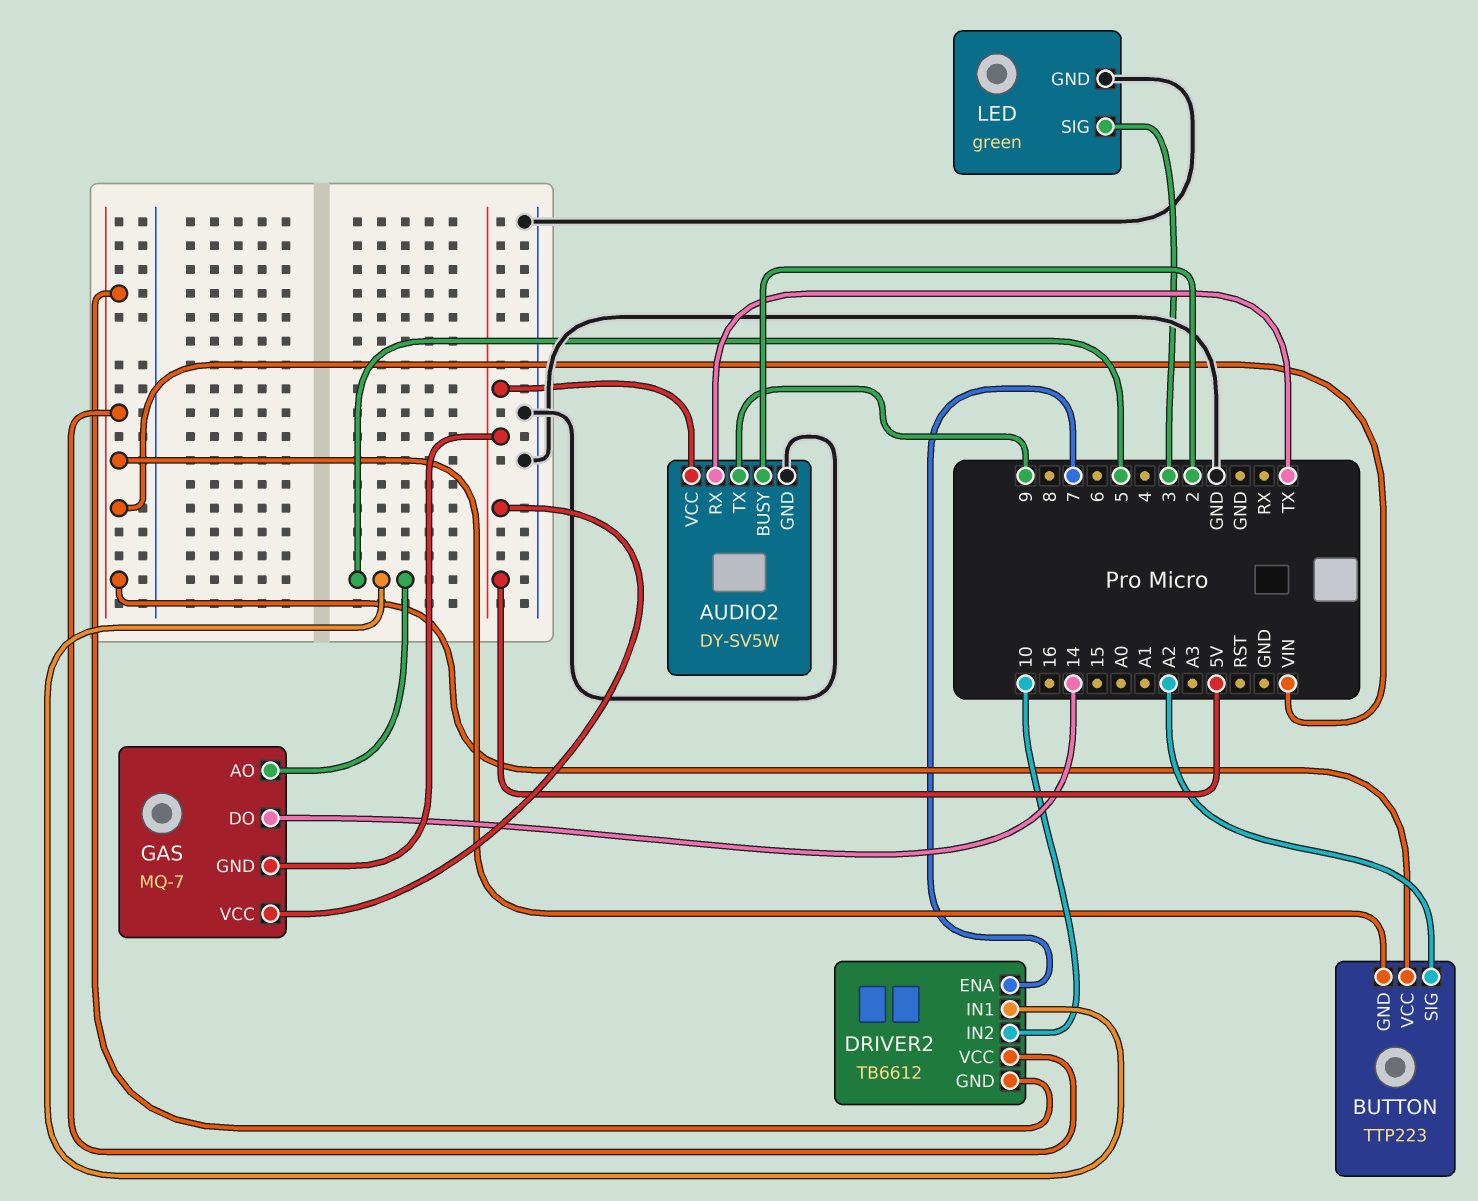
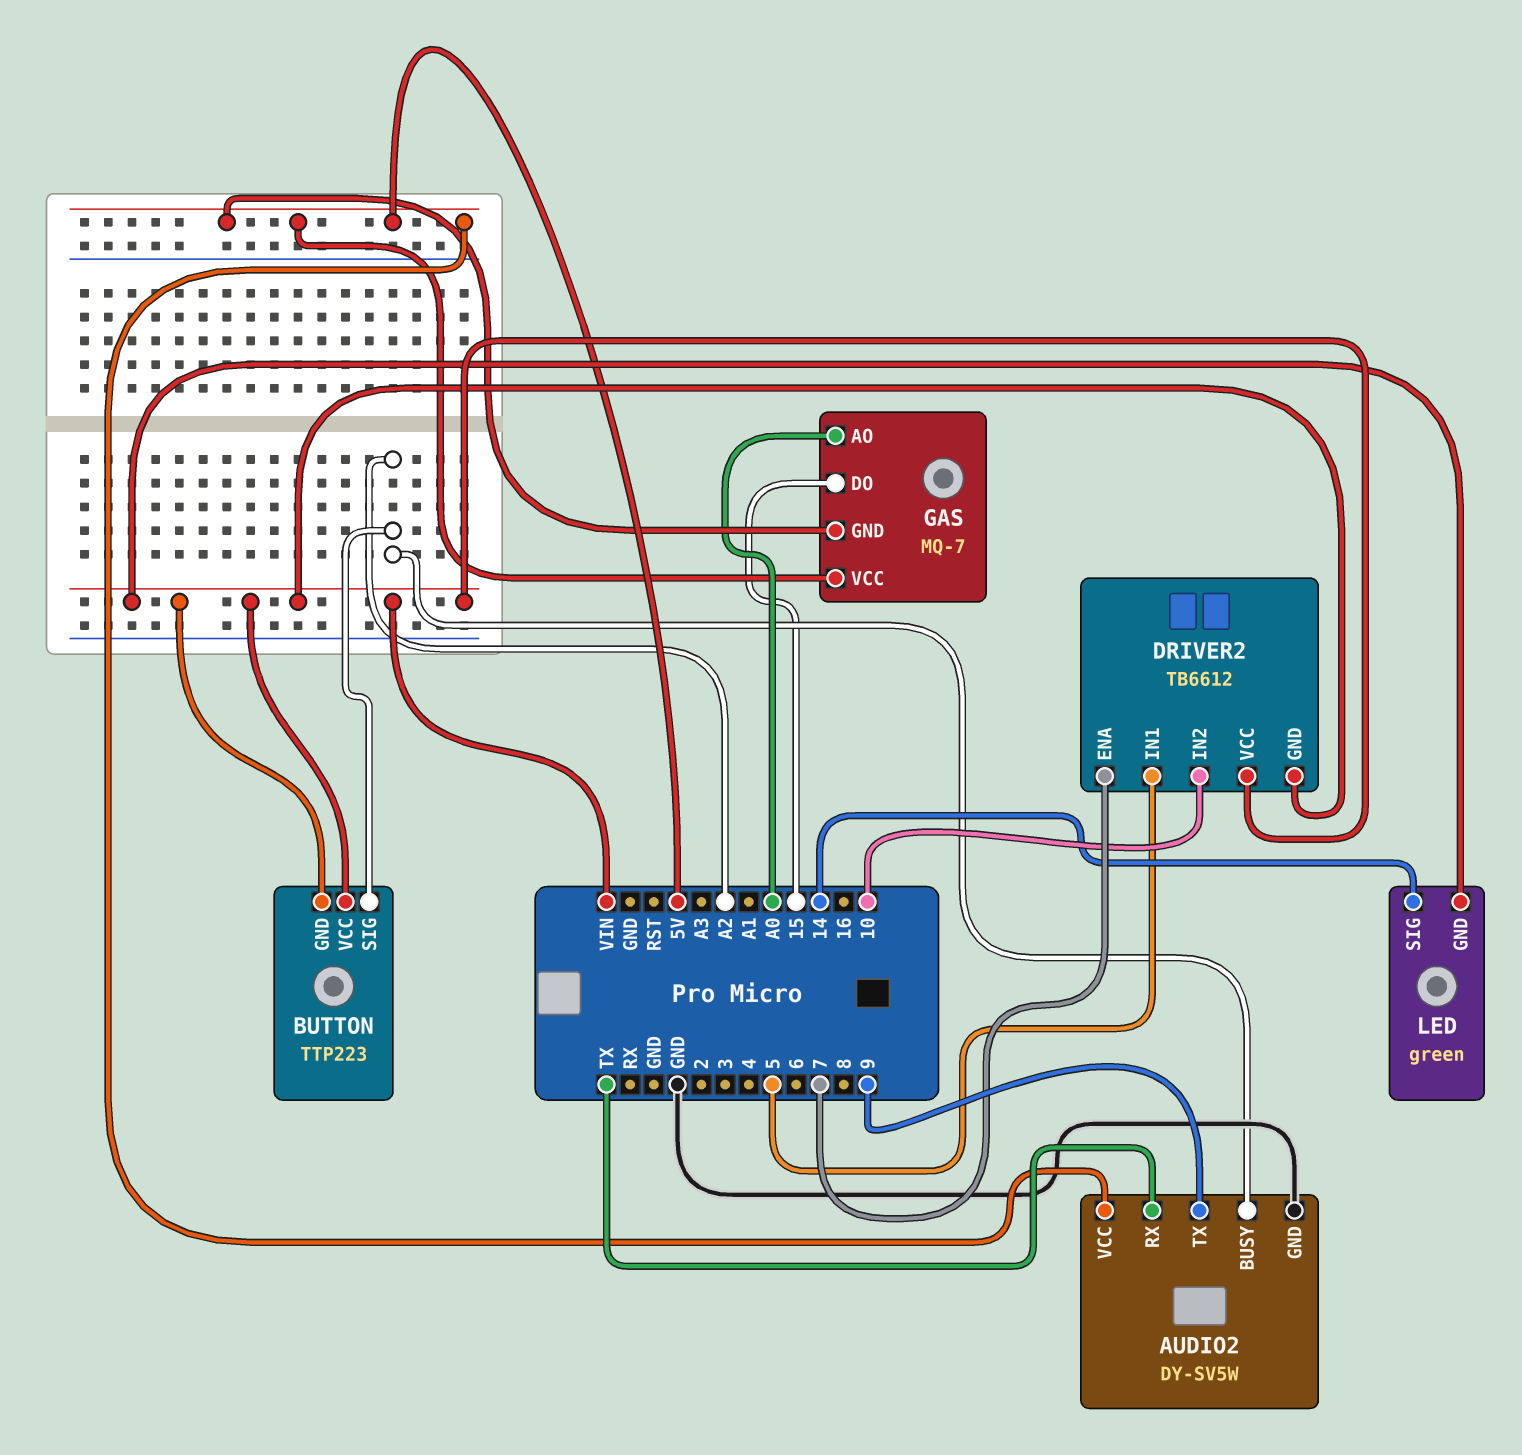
AUDIO2 pin BUSY: 2 -> A2
GAS pin AO: 5 -> A0
GAS pin DO: 14 -> 15
LED pin GND: GND -> VIN
LED pin SIG: 3 -> 14

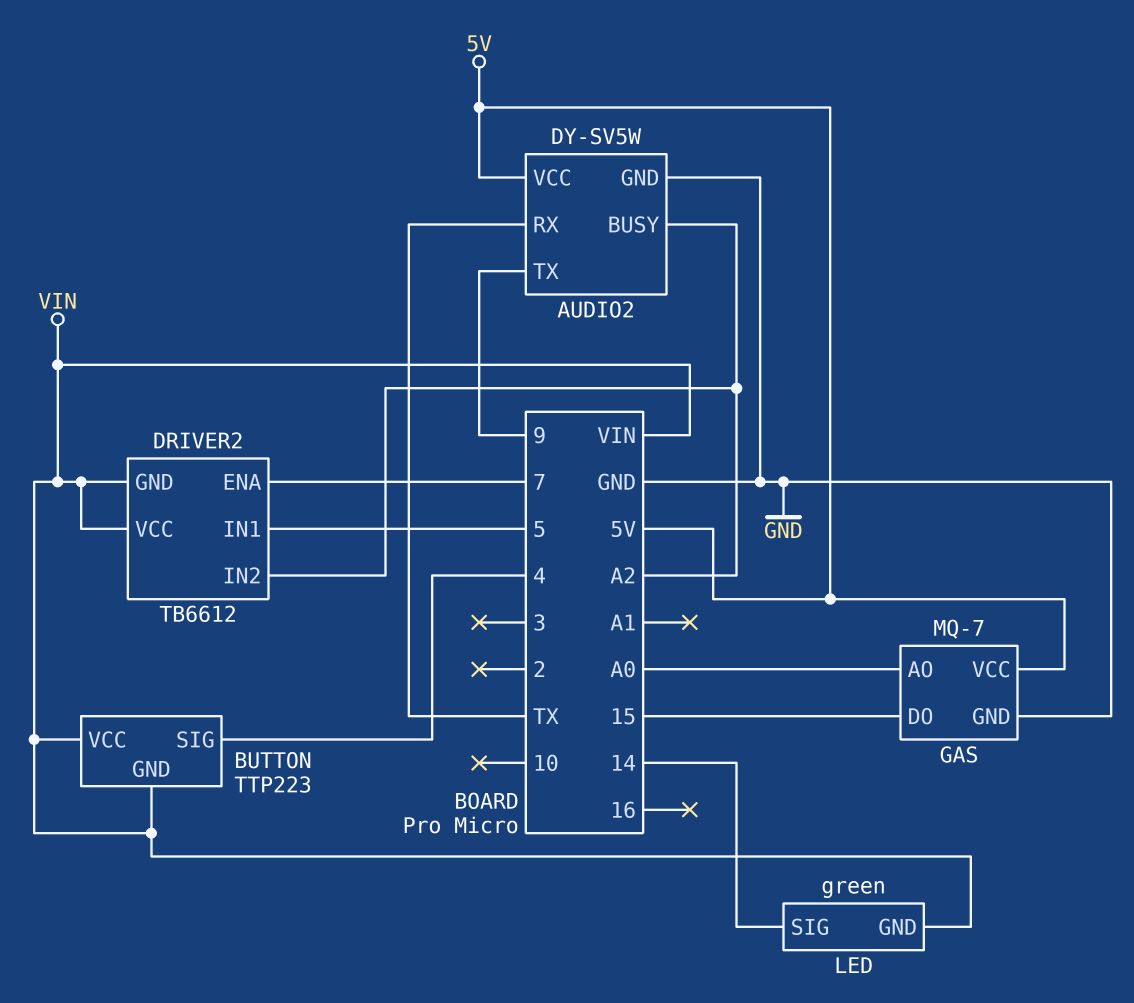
BUTTON pin SIG: A2 -> 4
DRIVER2 pin IN2: 10 -> A2
GAS pin GND: 5V -> GND

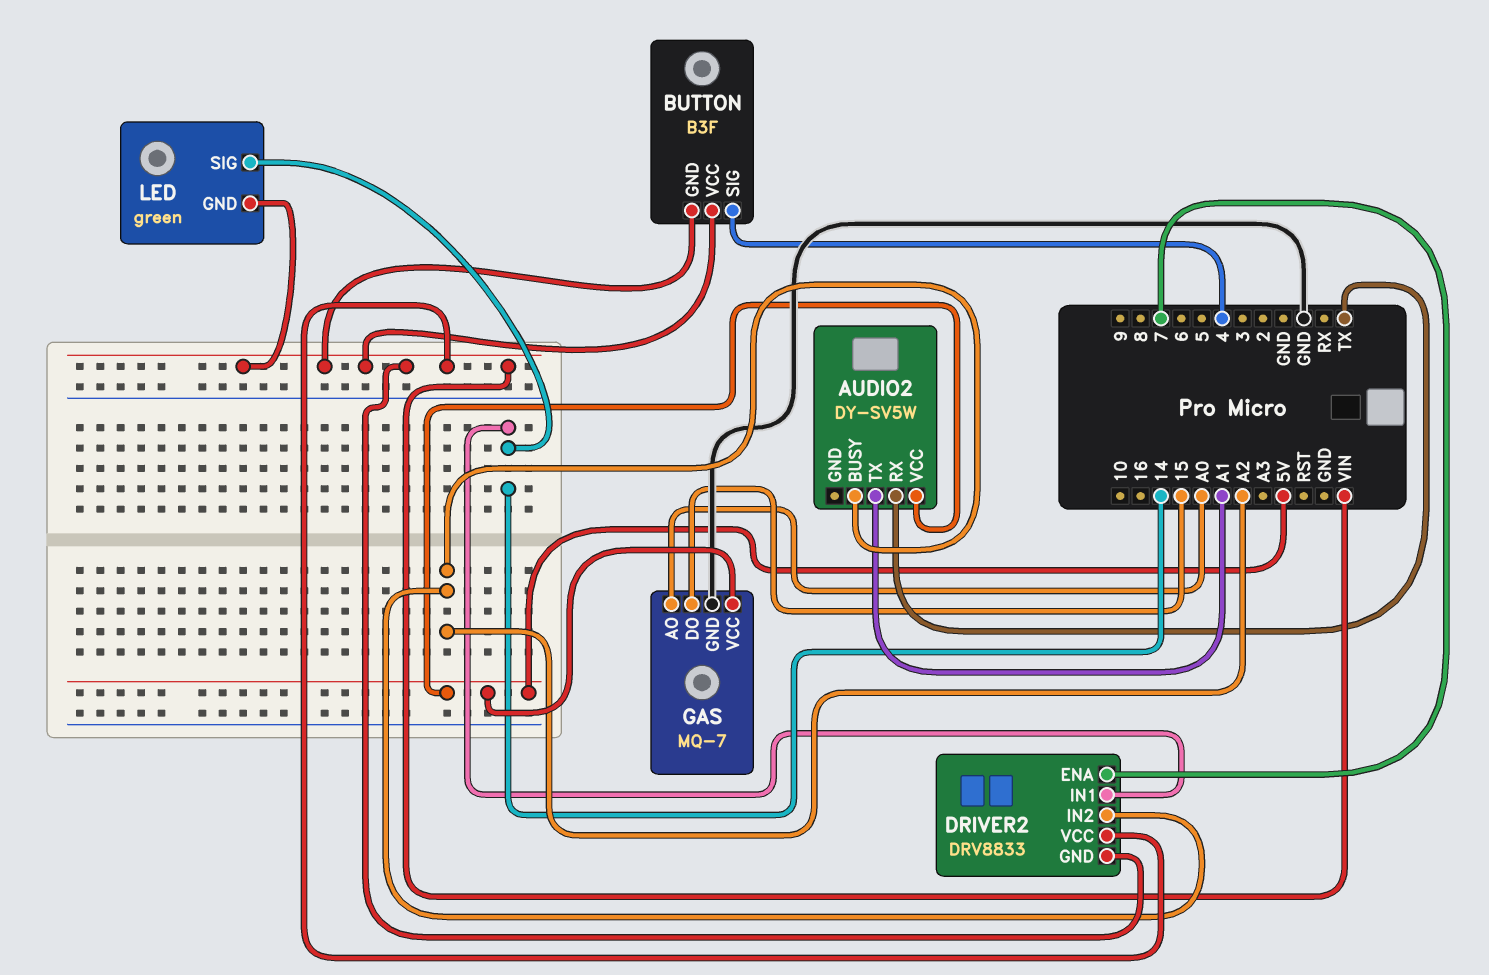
AUDIO2 pin GND: GND -> none
AUDIO2 pin TX: 9 -> A1
BUTTON: TTP223 -> B3F
DRIVER2: TB6612 -> DRV8833
DRIVER2 pin IN1: 5 -> 14

